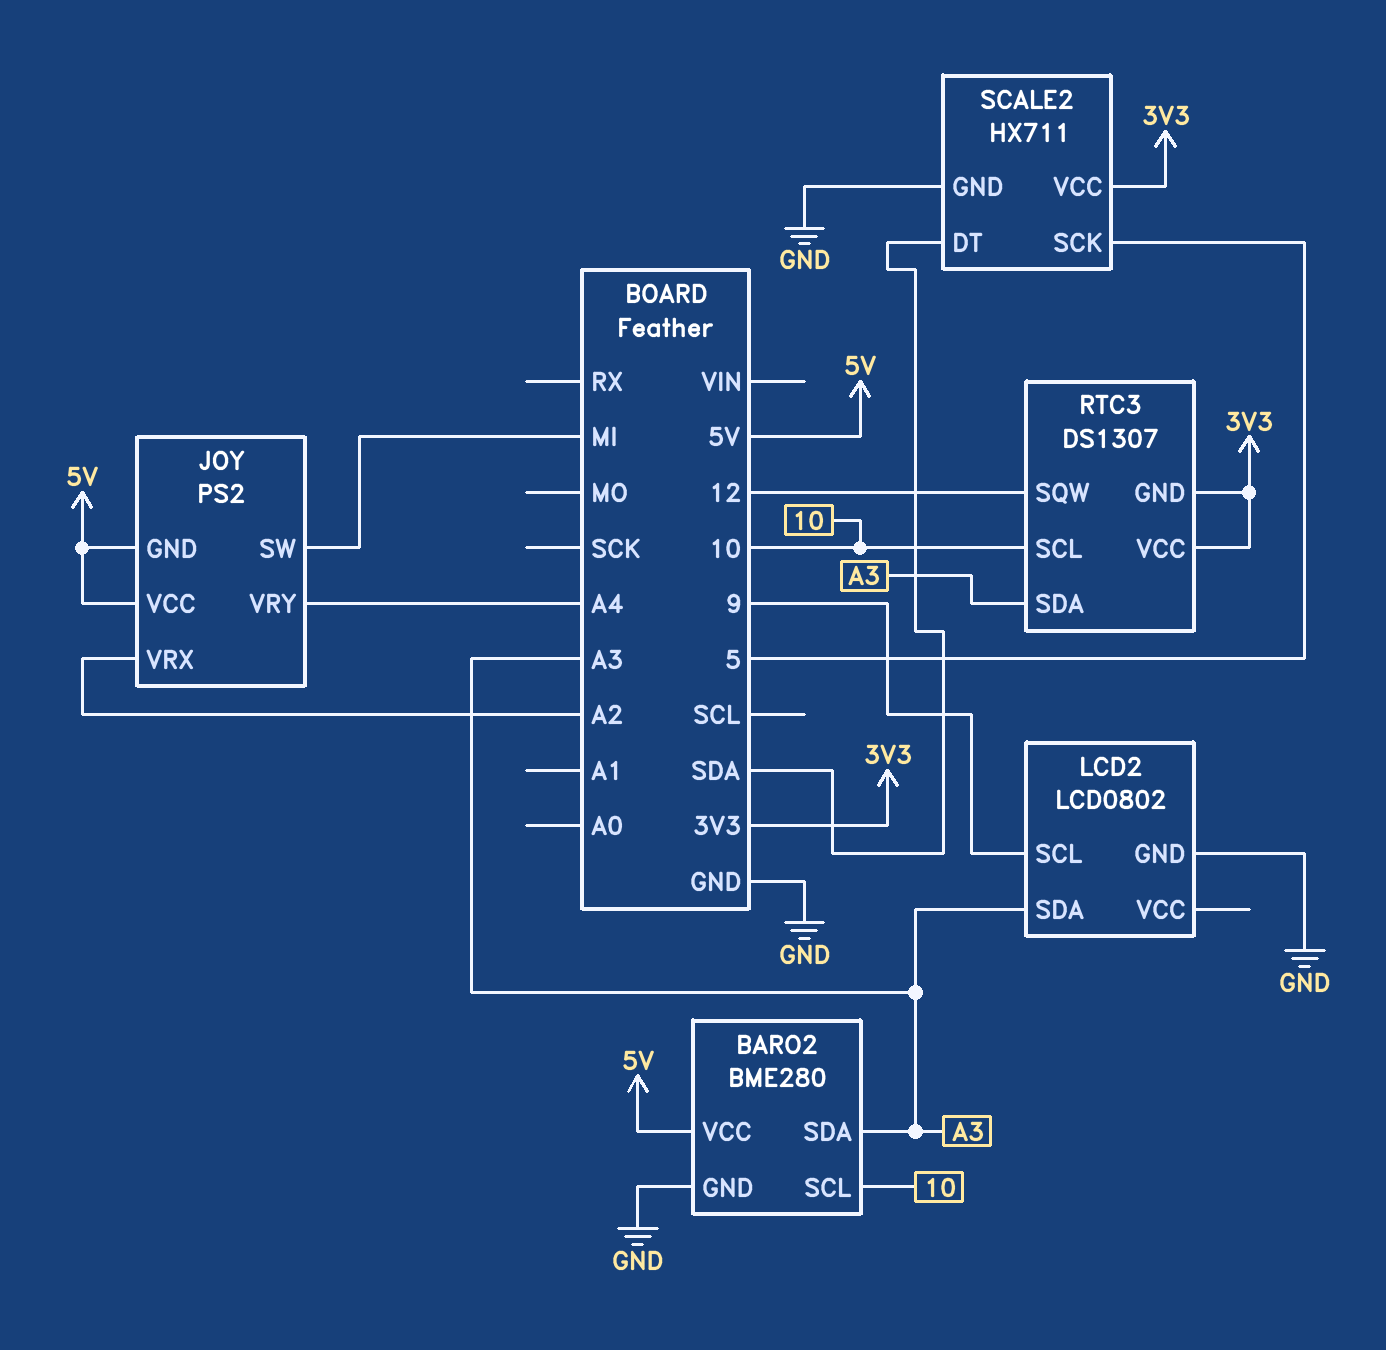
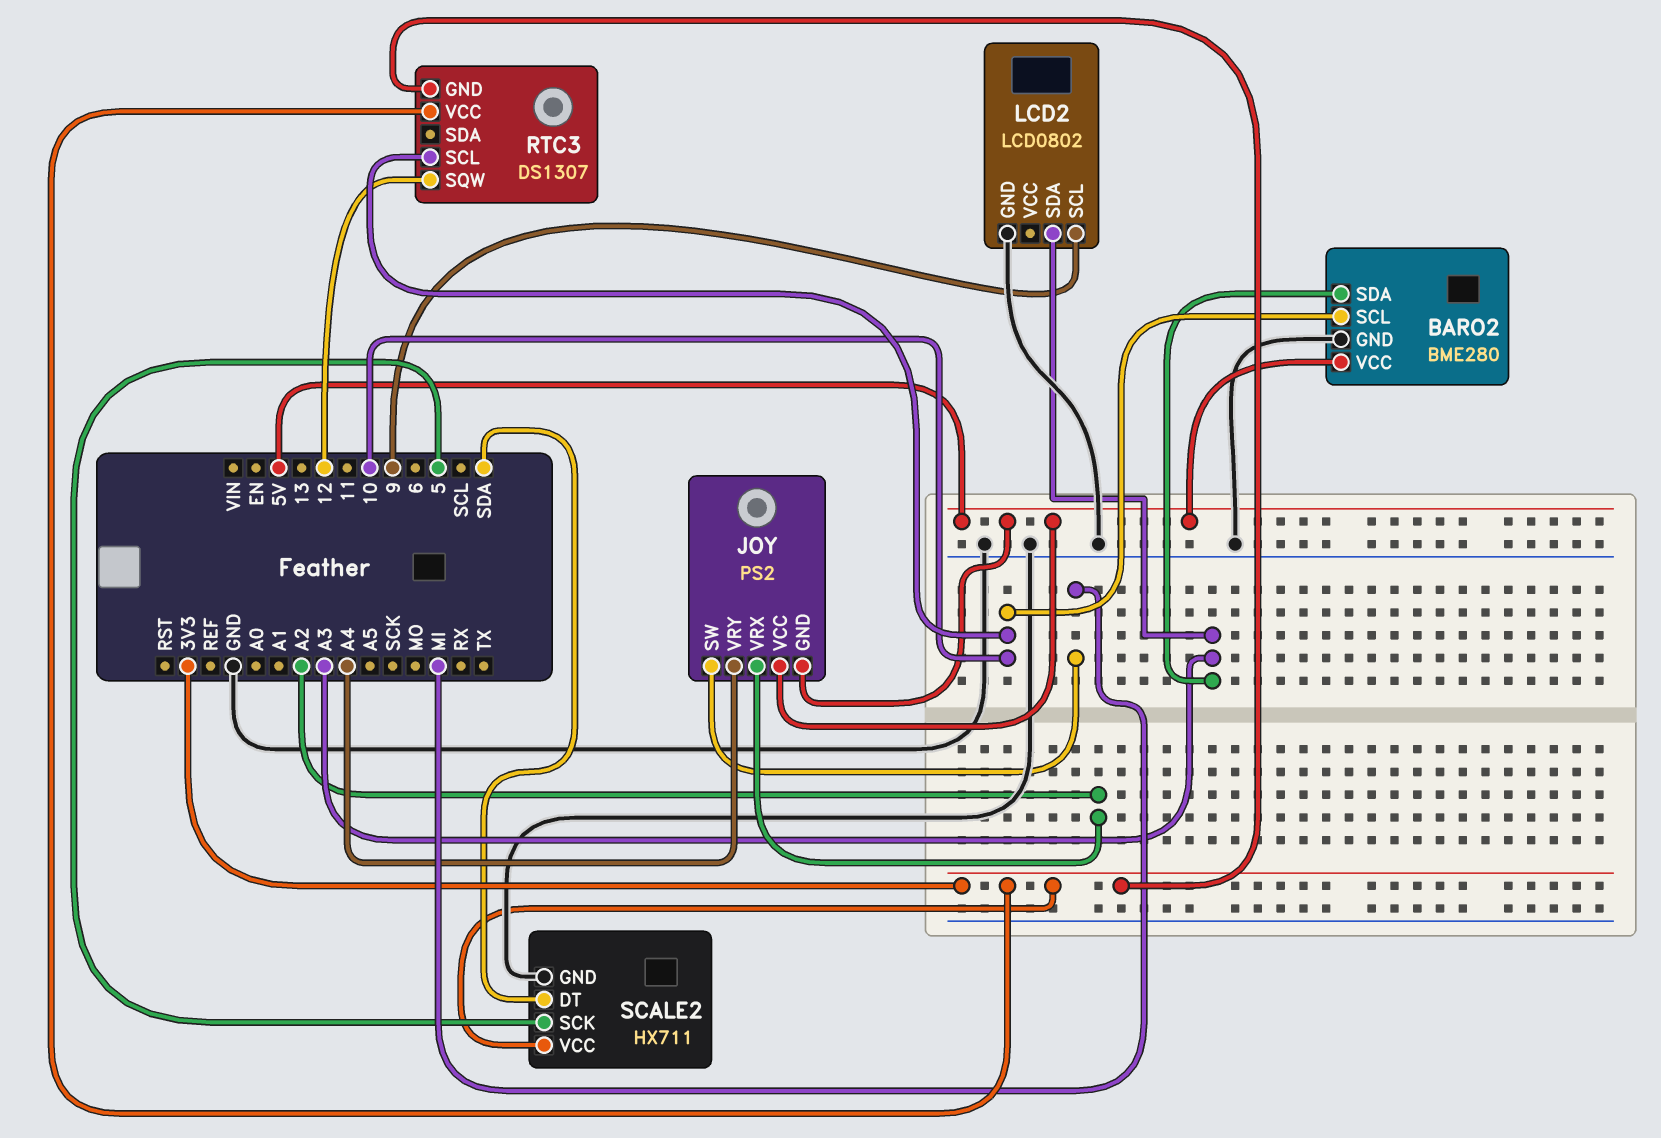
RTC3 pin SDA: A3 -> none

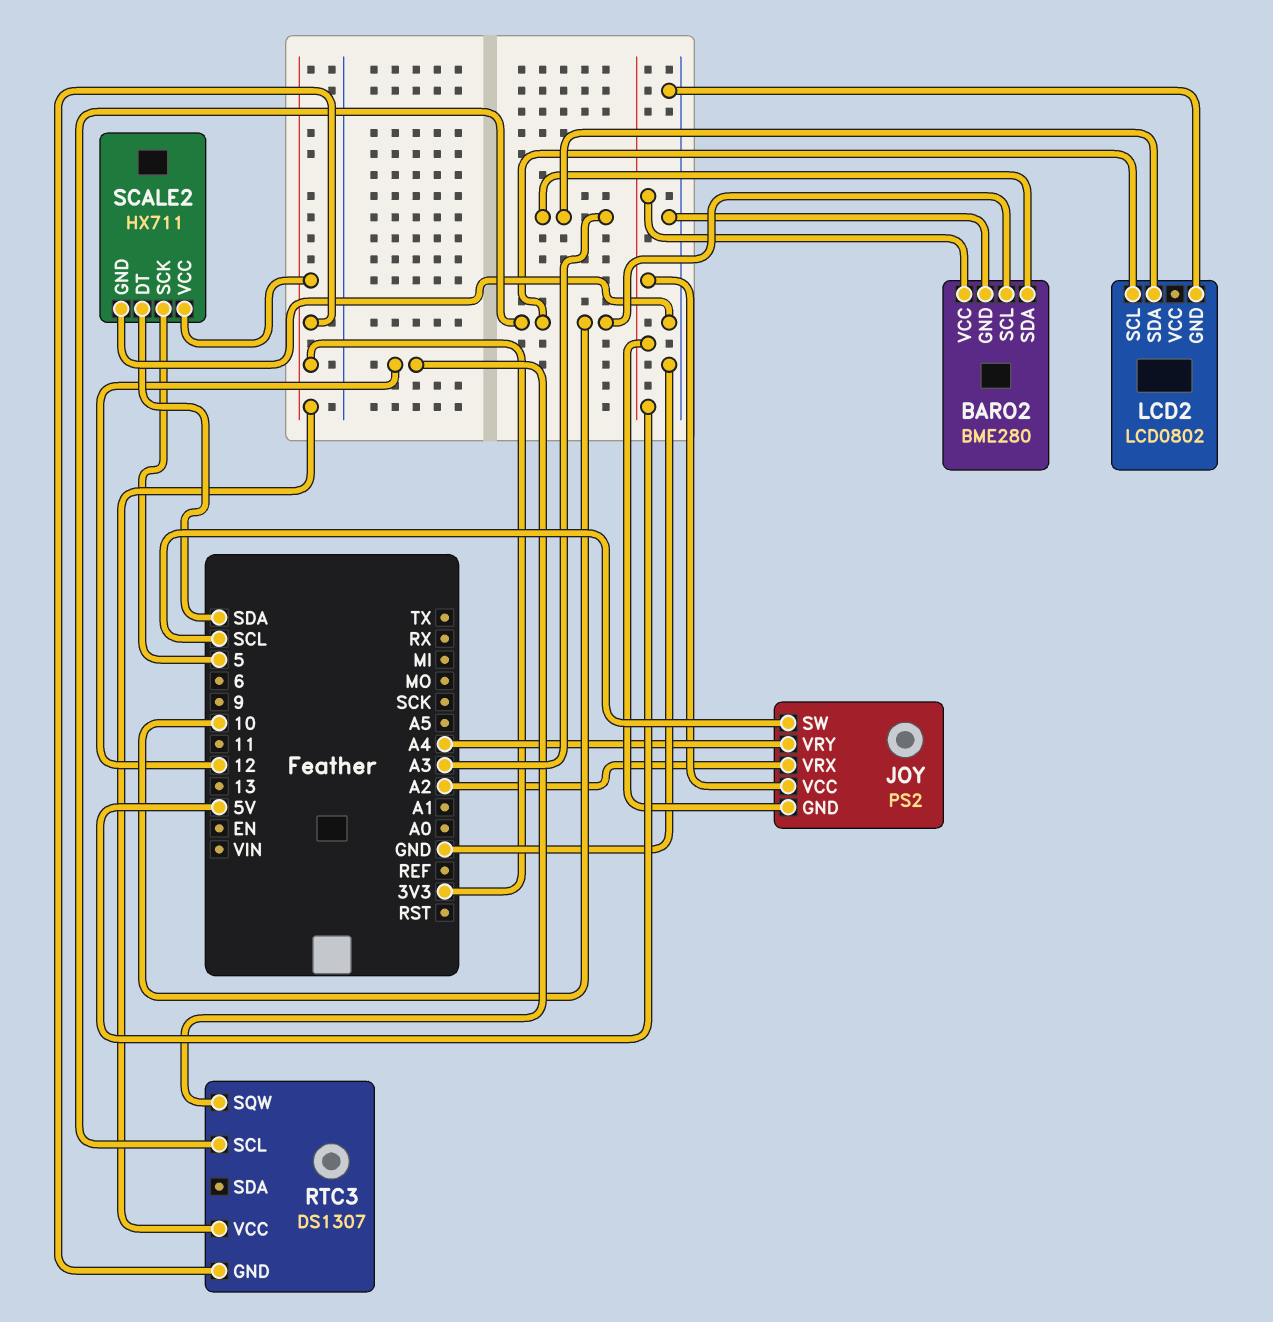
JOY pin SW: MI -> SCL
LCD2 pin SCL: 9 -> 10

